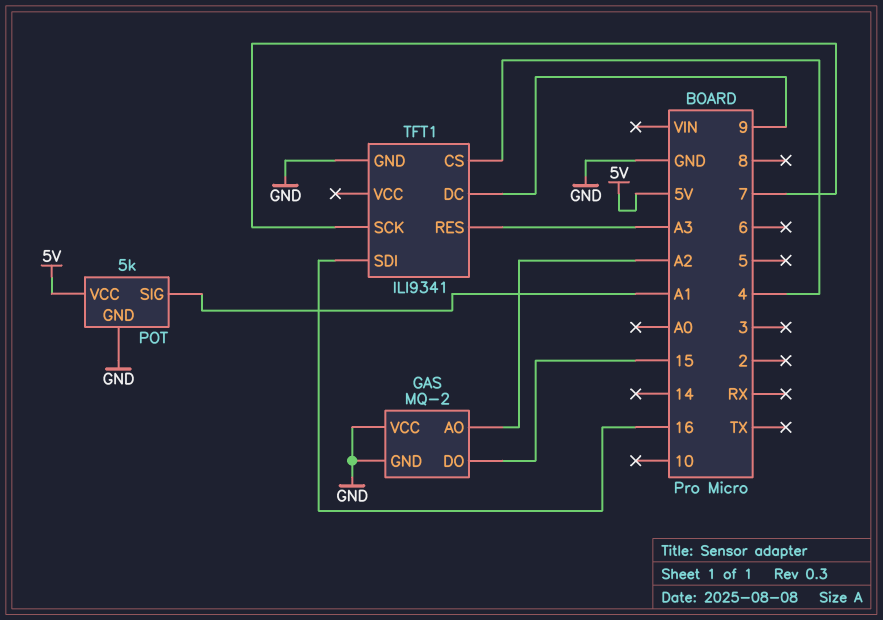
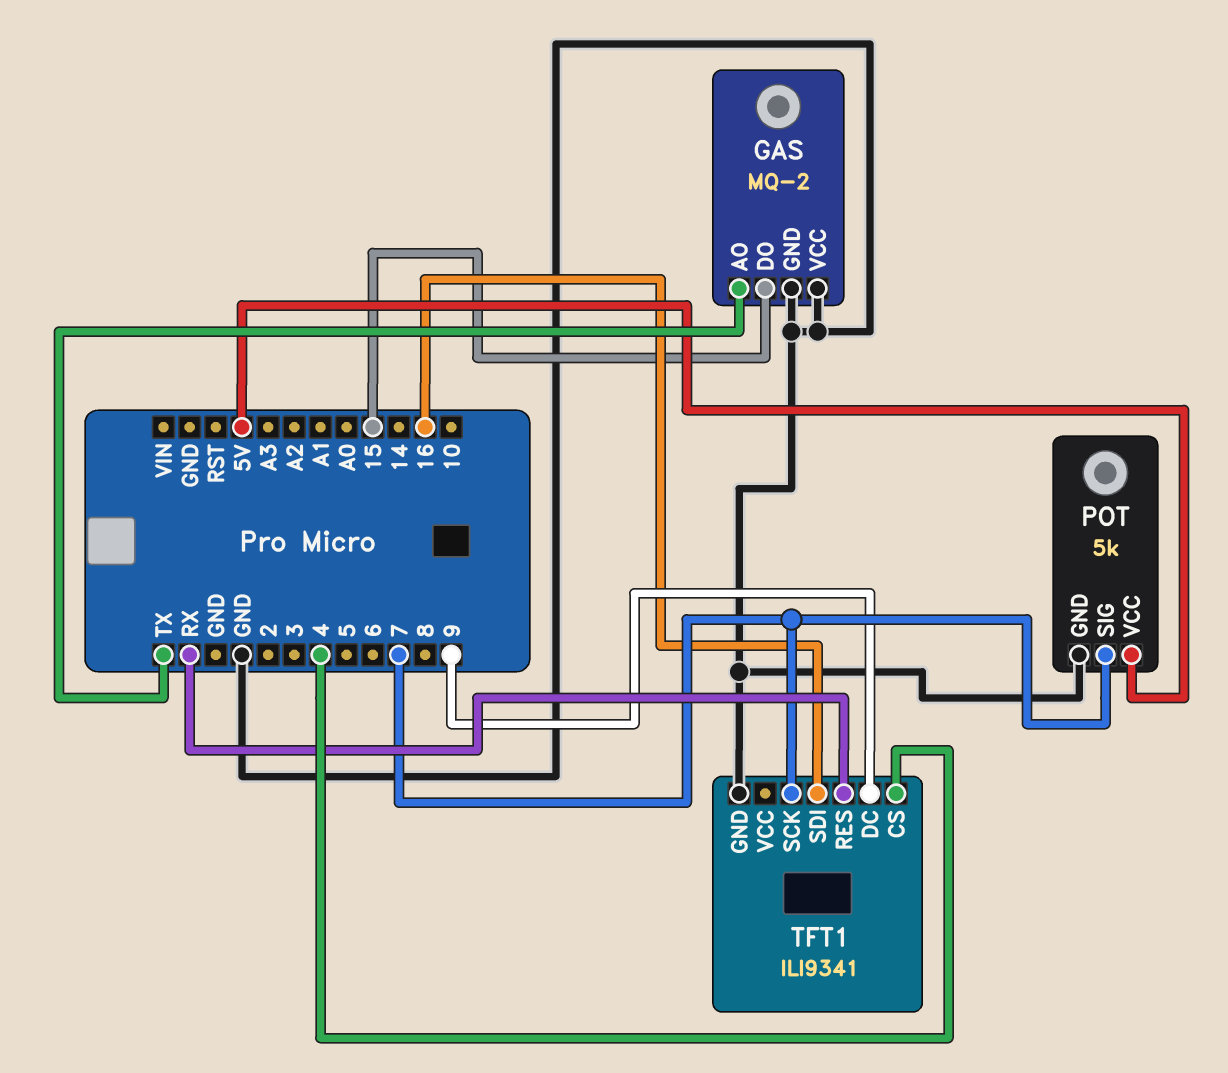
GAS pin AO: A2 -> TX
POT pin SIG: A1 -> 7
TFT1 pin RES: A3 -> RX

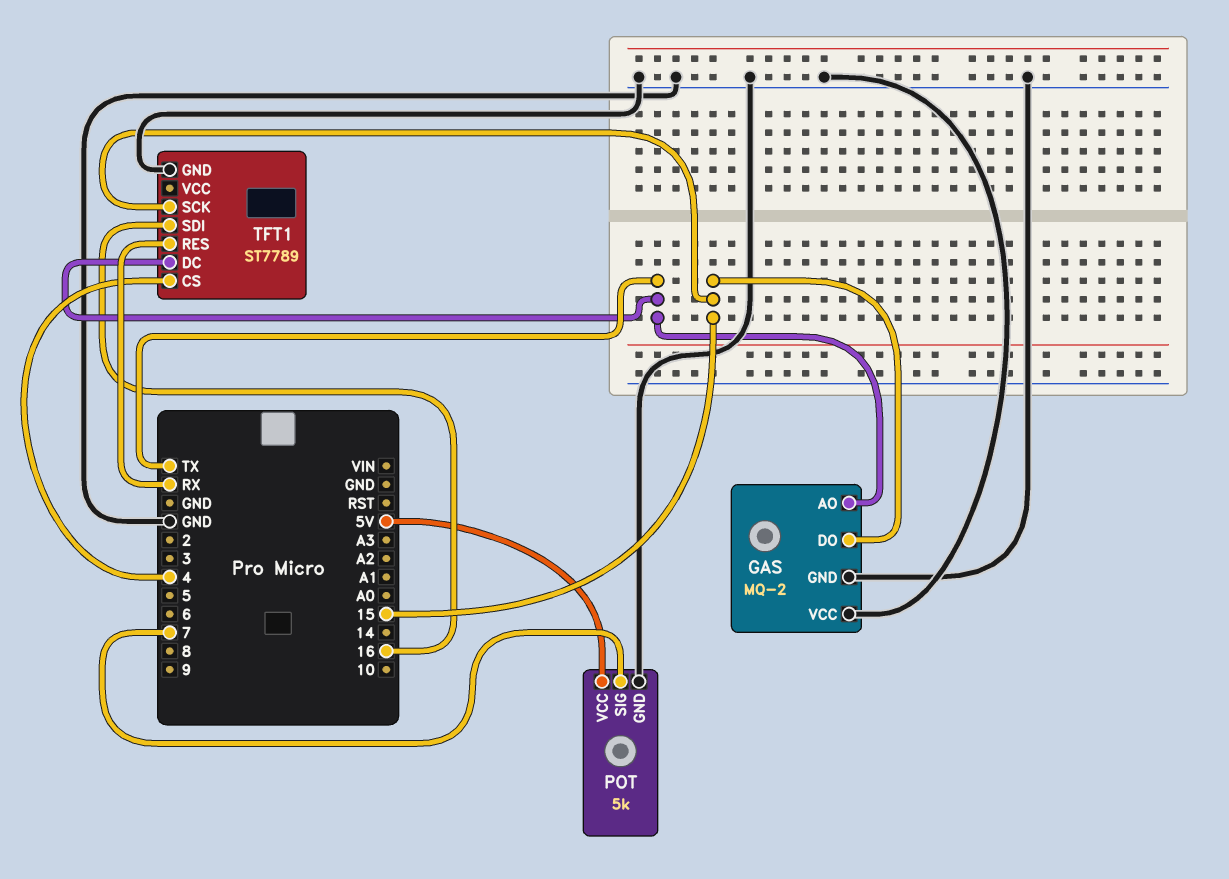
TFT1: ILI9341 -> ST7789
TFT1 pin DC: 9 -> TX
TFT1 pin SCK: 7 -> 15

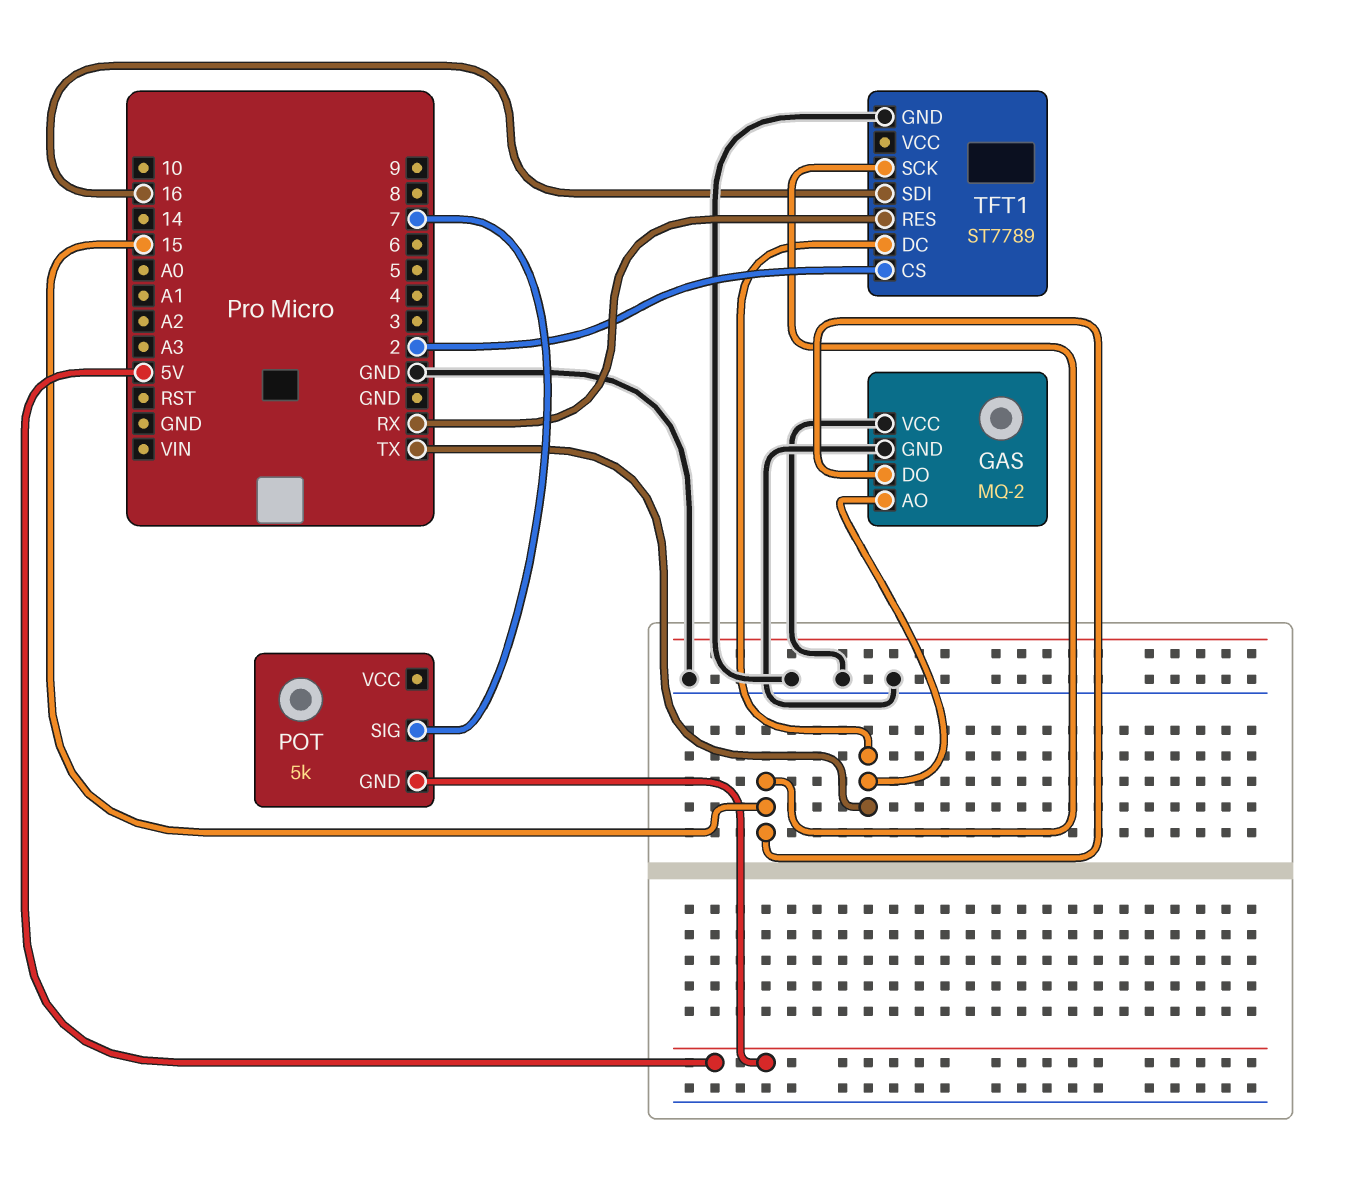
POT pin GND: GND -> 5V
POT pin VCC: 5V -> none
TFT1 pin CS: 4 -> 2

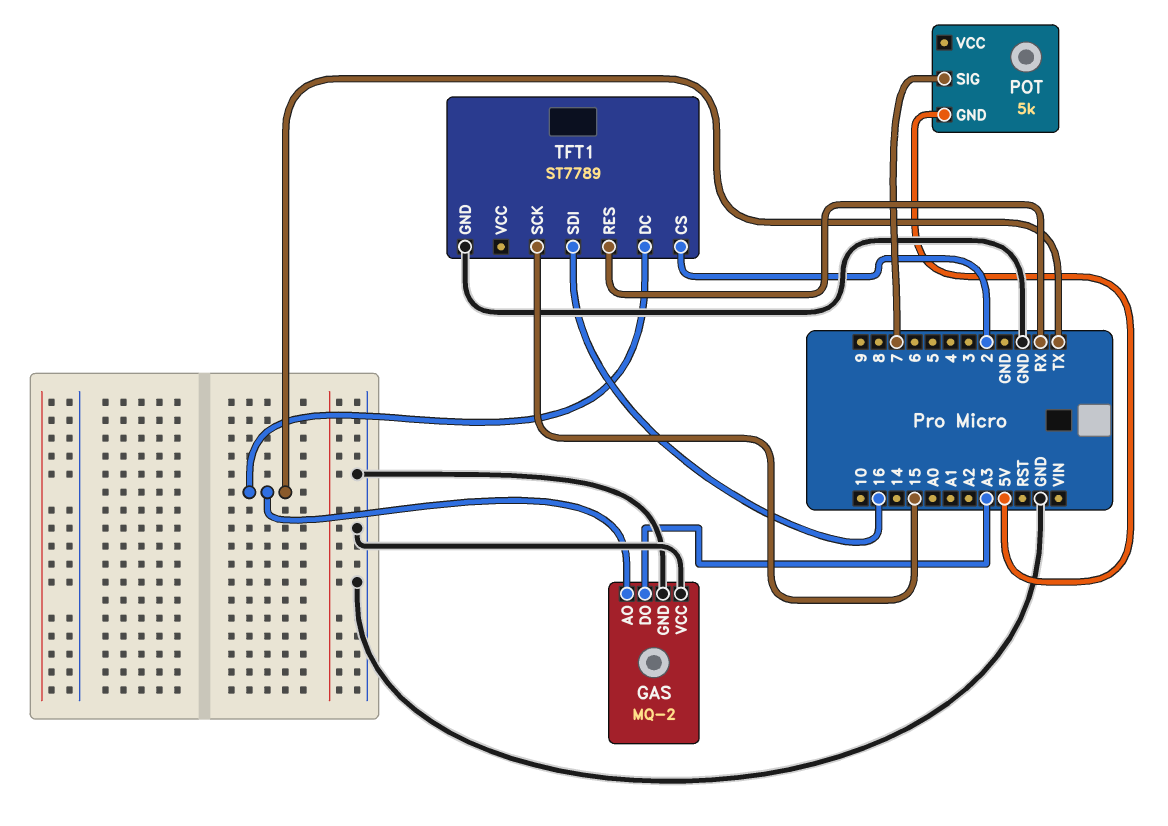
GAS pin DO: 15 -> A3

